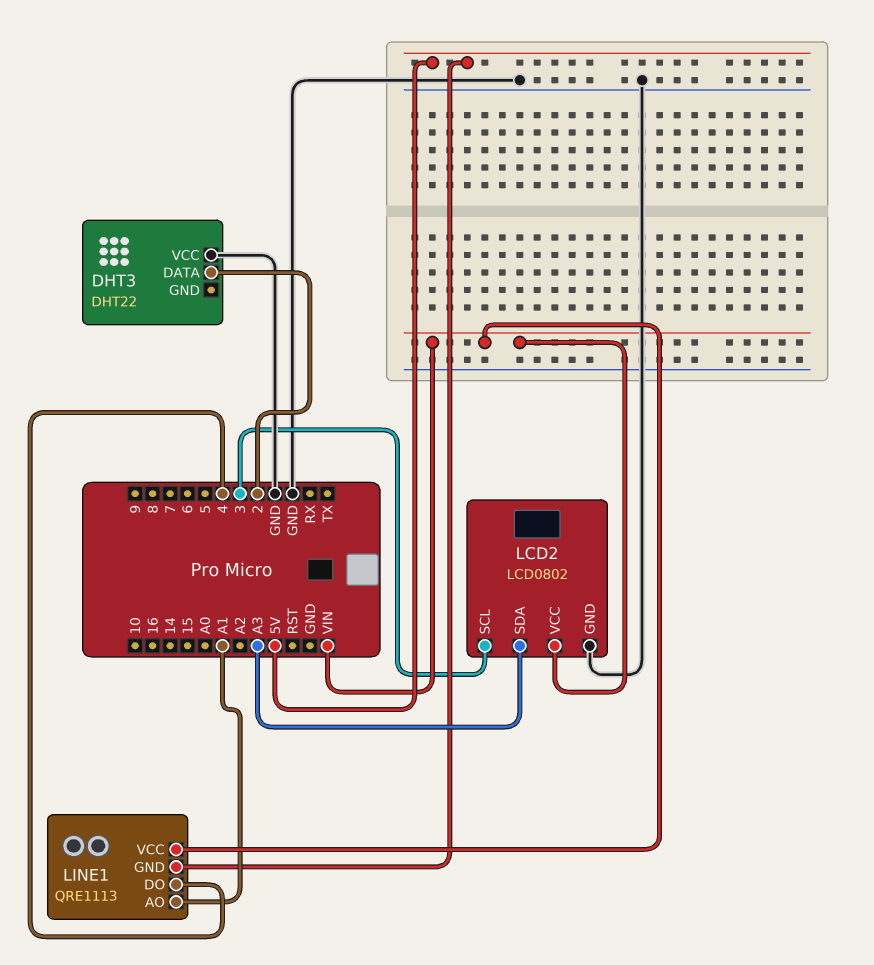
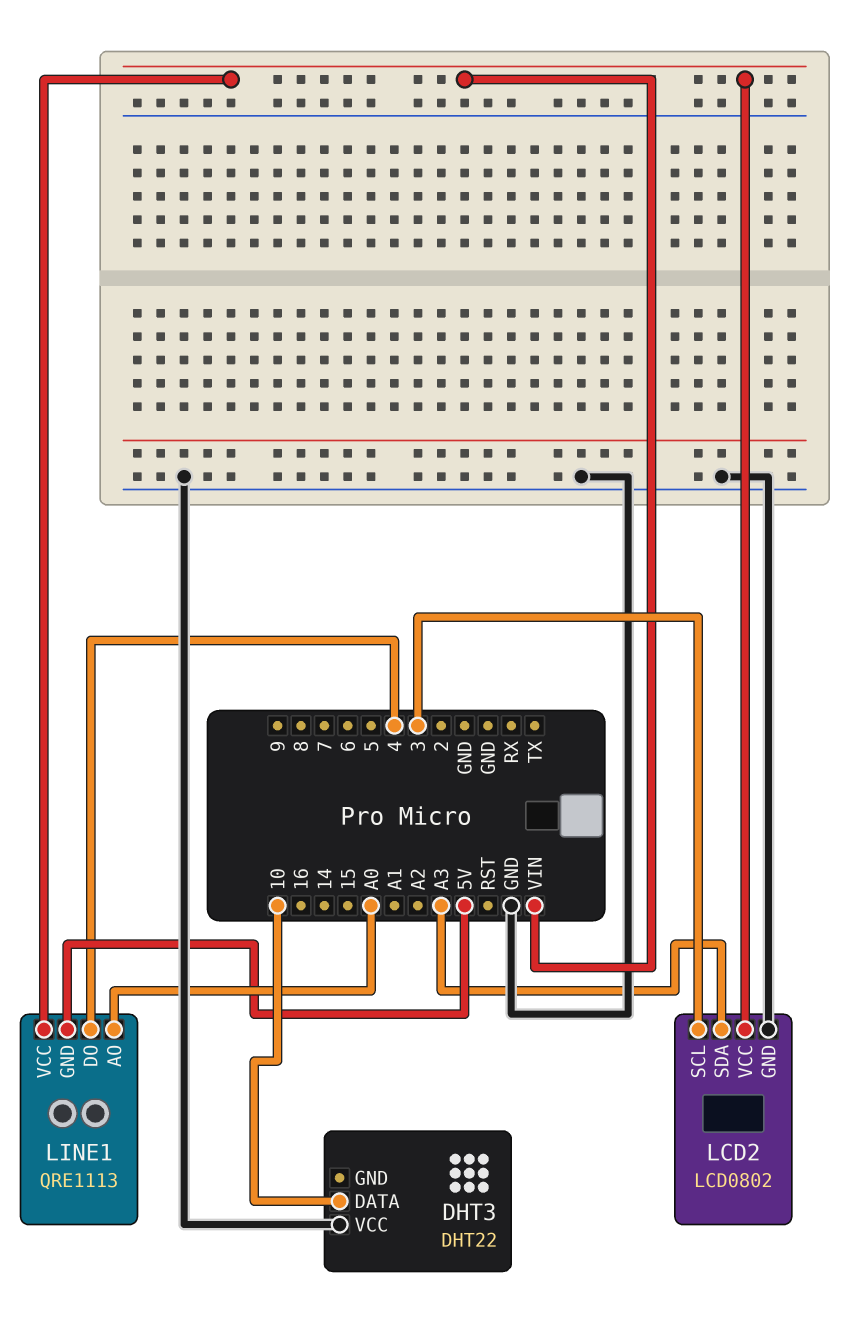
DHT3 pin DATA: 2 -> 10
LINE1 pin AO: A1 -> A0

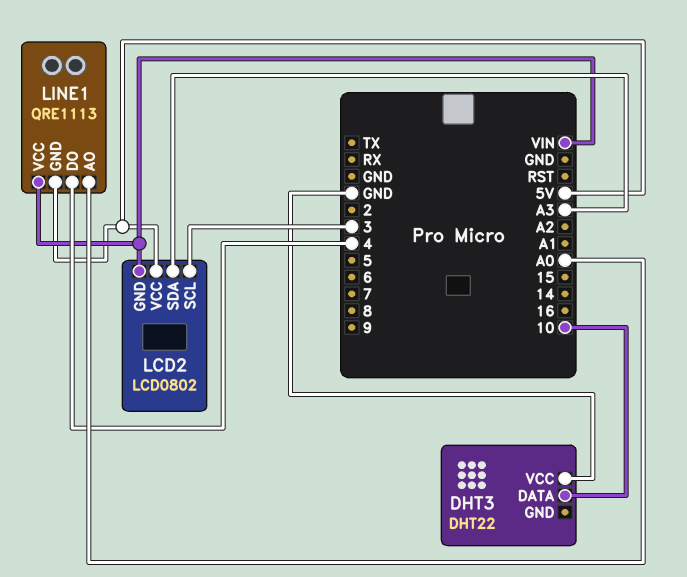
LCD2 pin GND: GND -> VIN
LCD2 pin VCC: VIN -> 5V

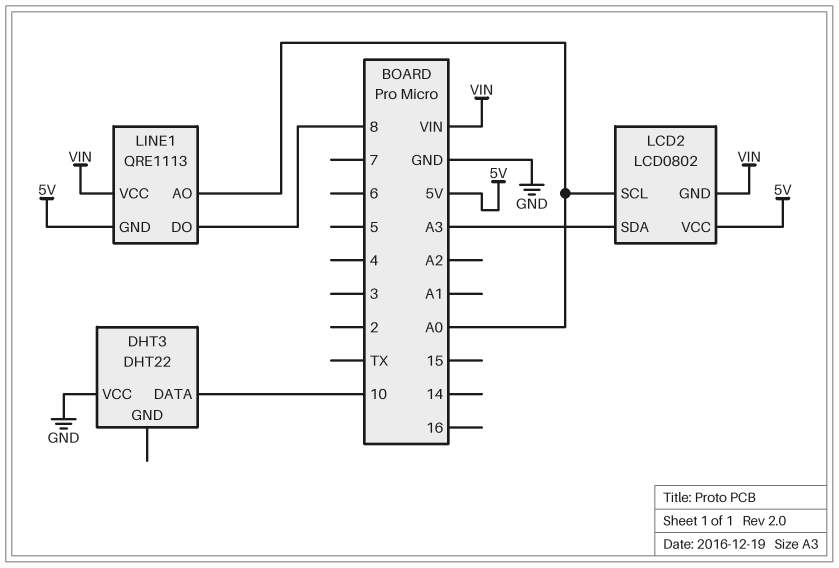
LCD2 pin SCL: 3 -> A0
LINE1 pin DO: 4 -> 8

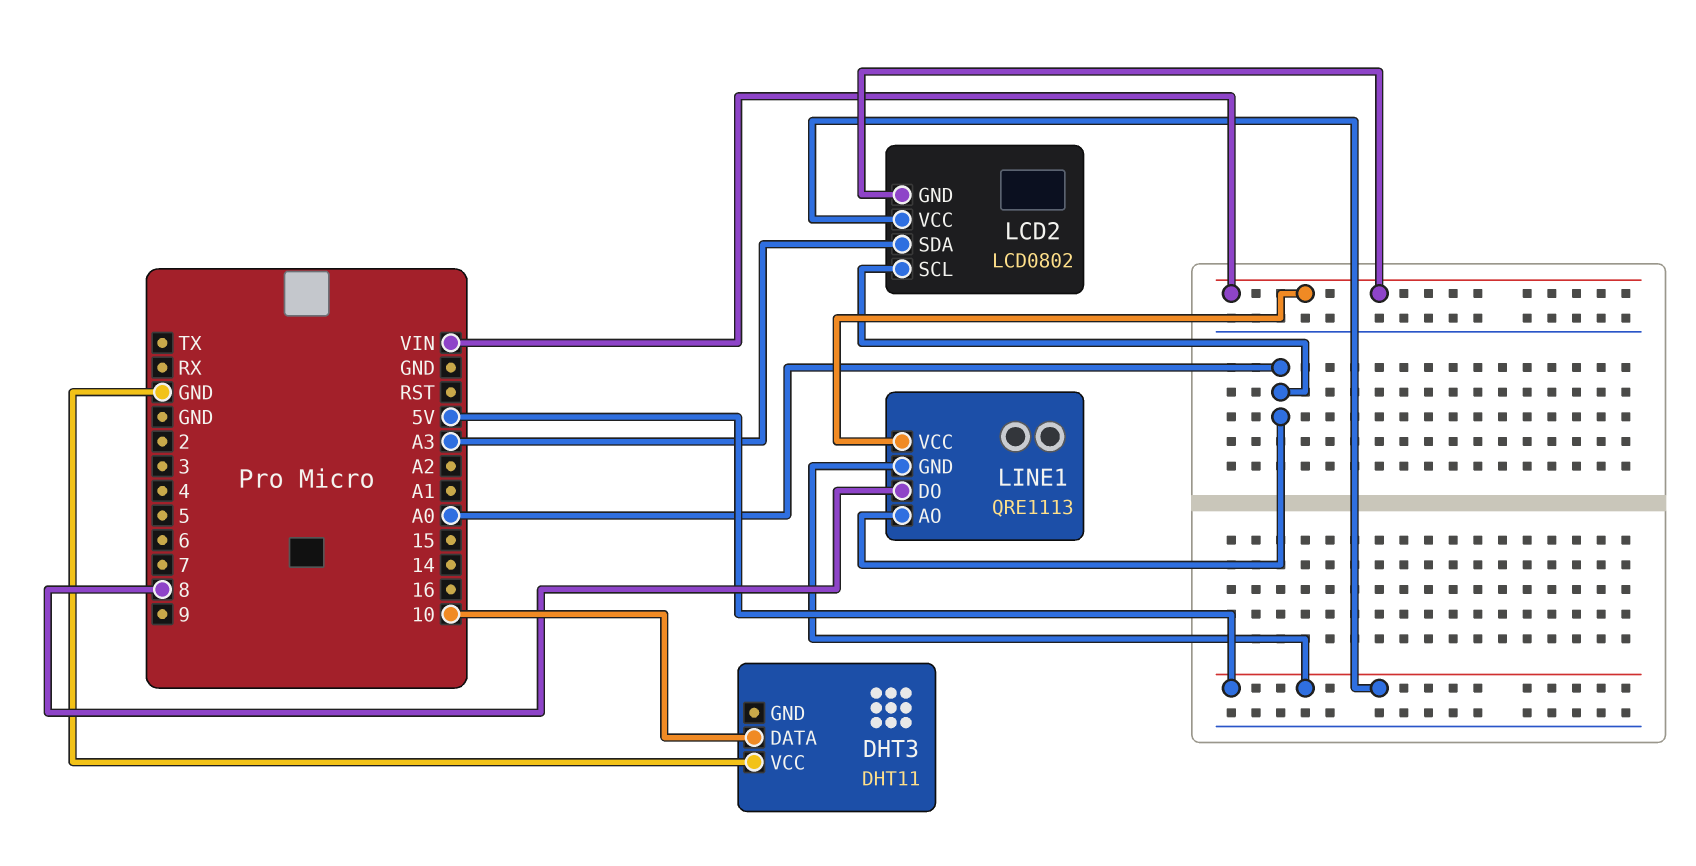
DHT3: DHT22 -> DHT11

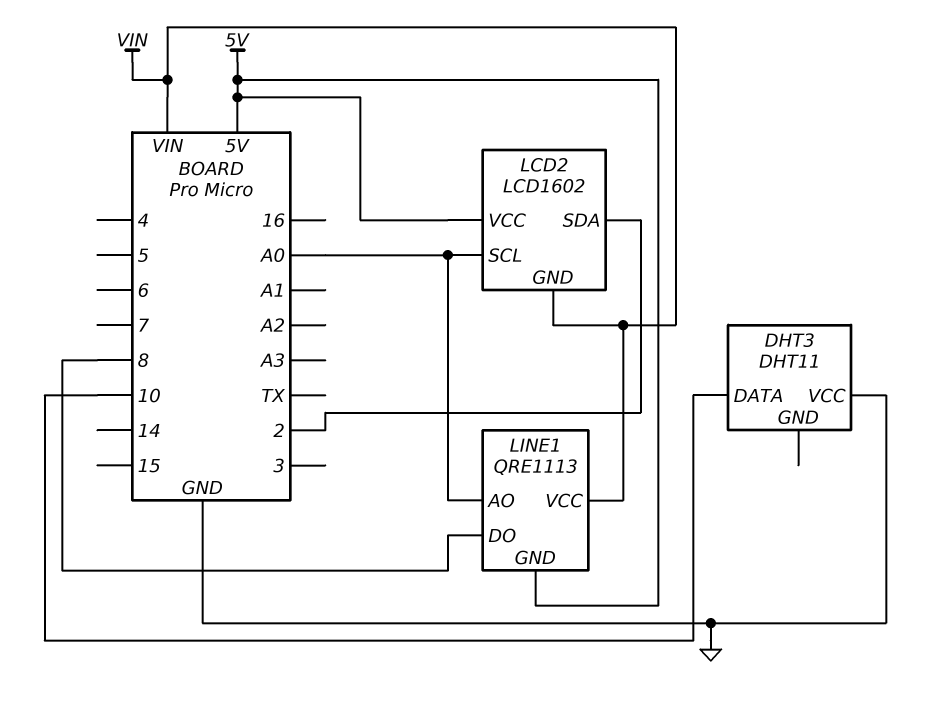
LCD2: LCD0802 -> LCD1602
LCD2 pin SDA: A3 -> 2

